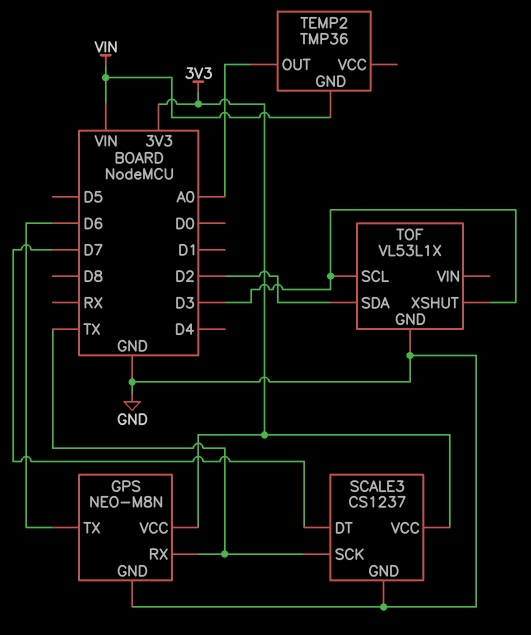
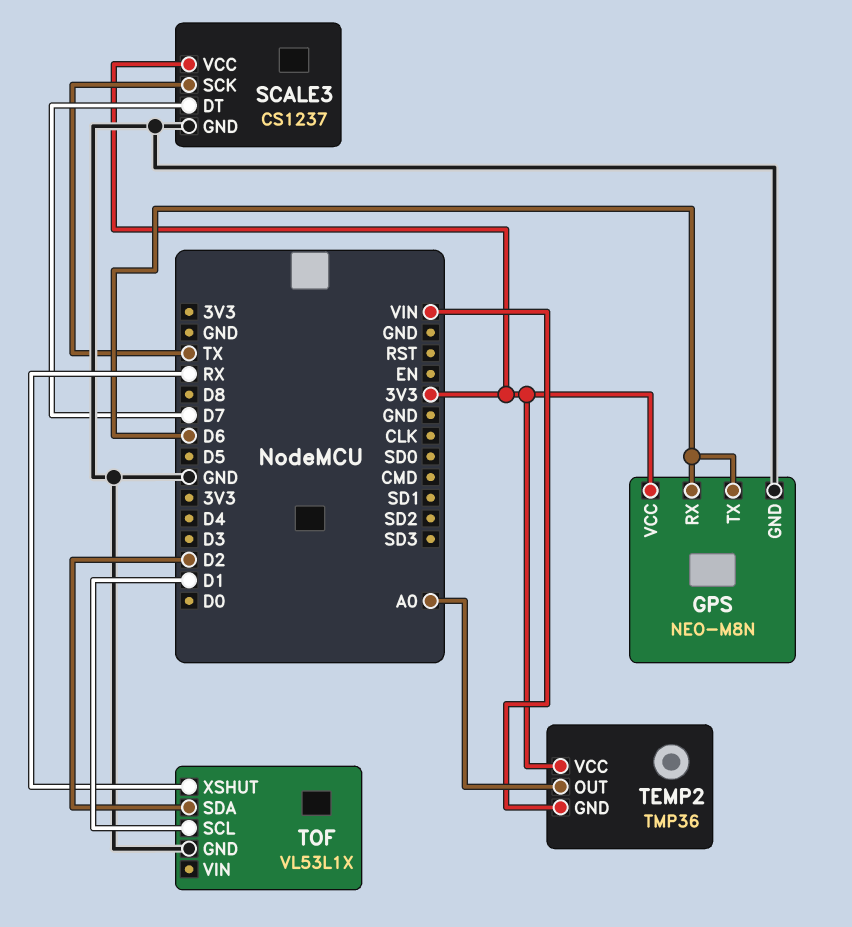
GPS pin RX: TX -> D6
TEMP2 pin VCC: none -> 3V3
TOF pin SCL: D3 -> D1
TOF pin XSHUT: D3 -> RX

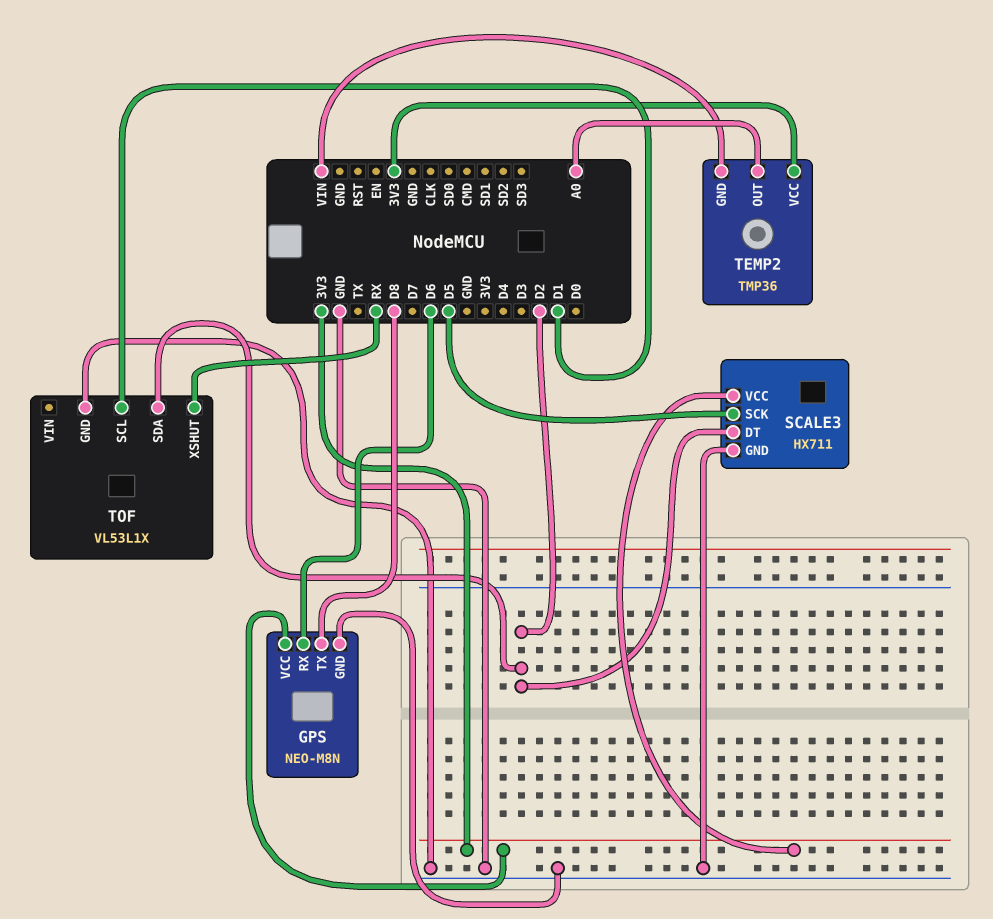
GPS pin TX: D6 -> D8
SCALE3: CS1237 -> HX711
SCALE3 pin DT: D7 -> D2
SCALE3 pin SCK: TX -> D5

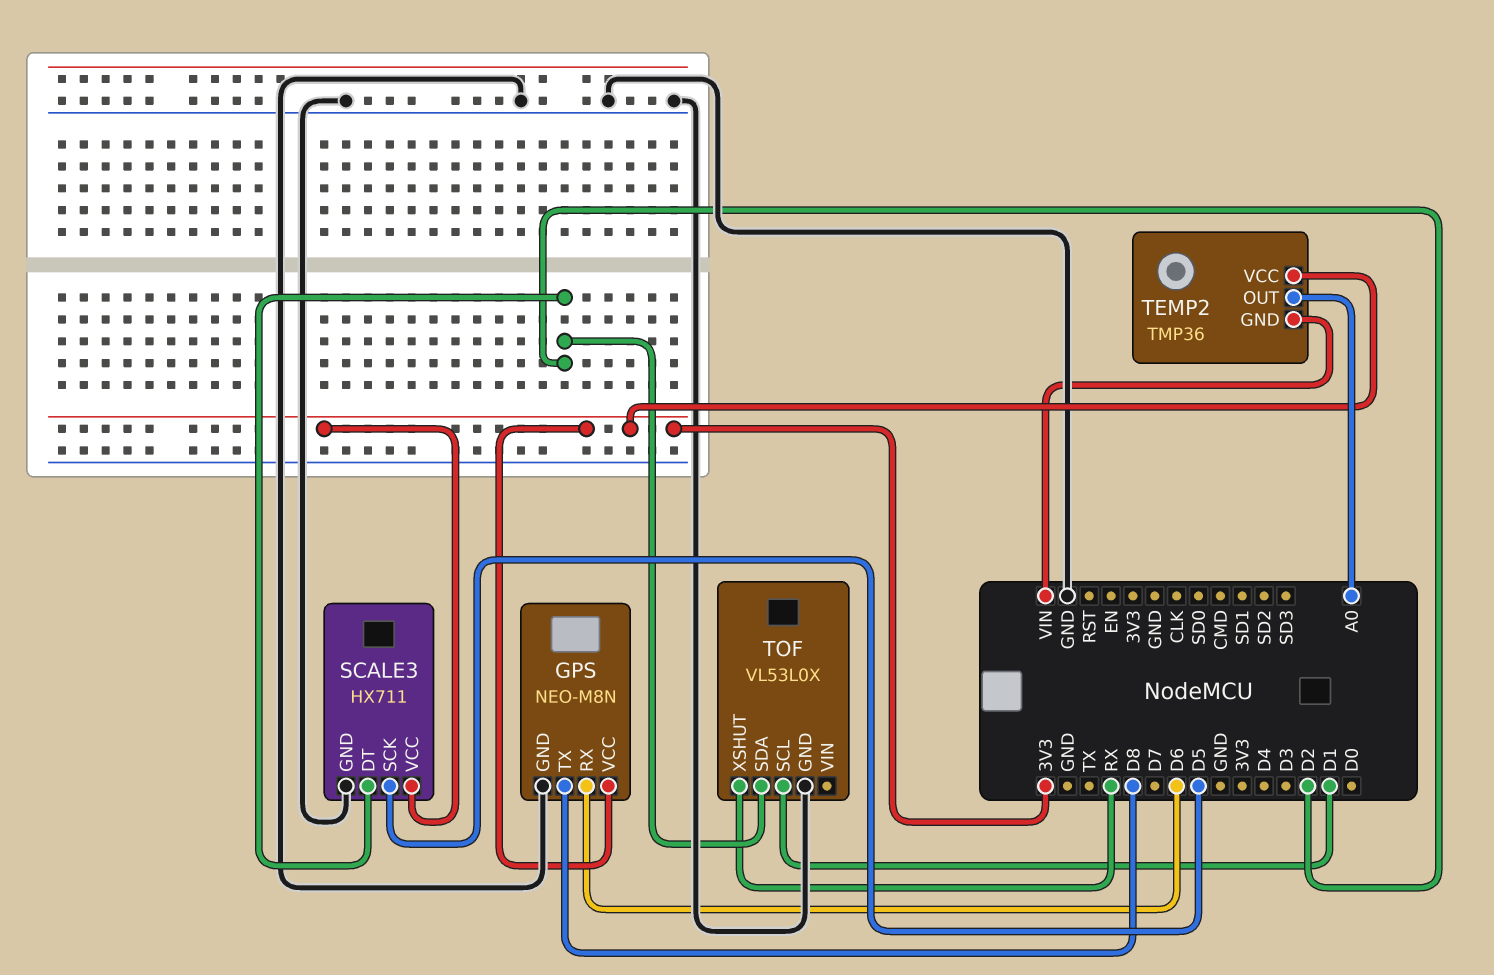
TOF: VL53L1X -> VL53L0X

